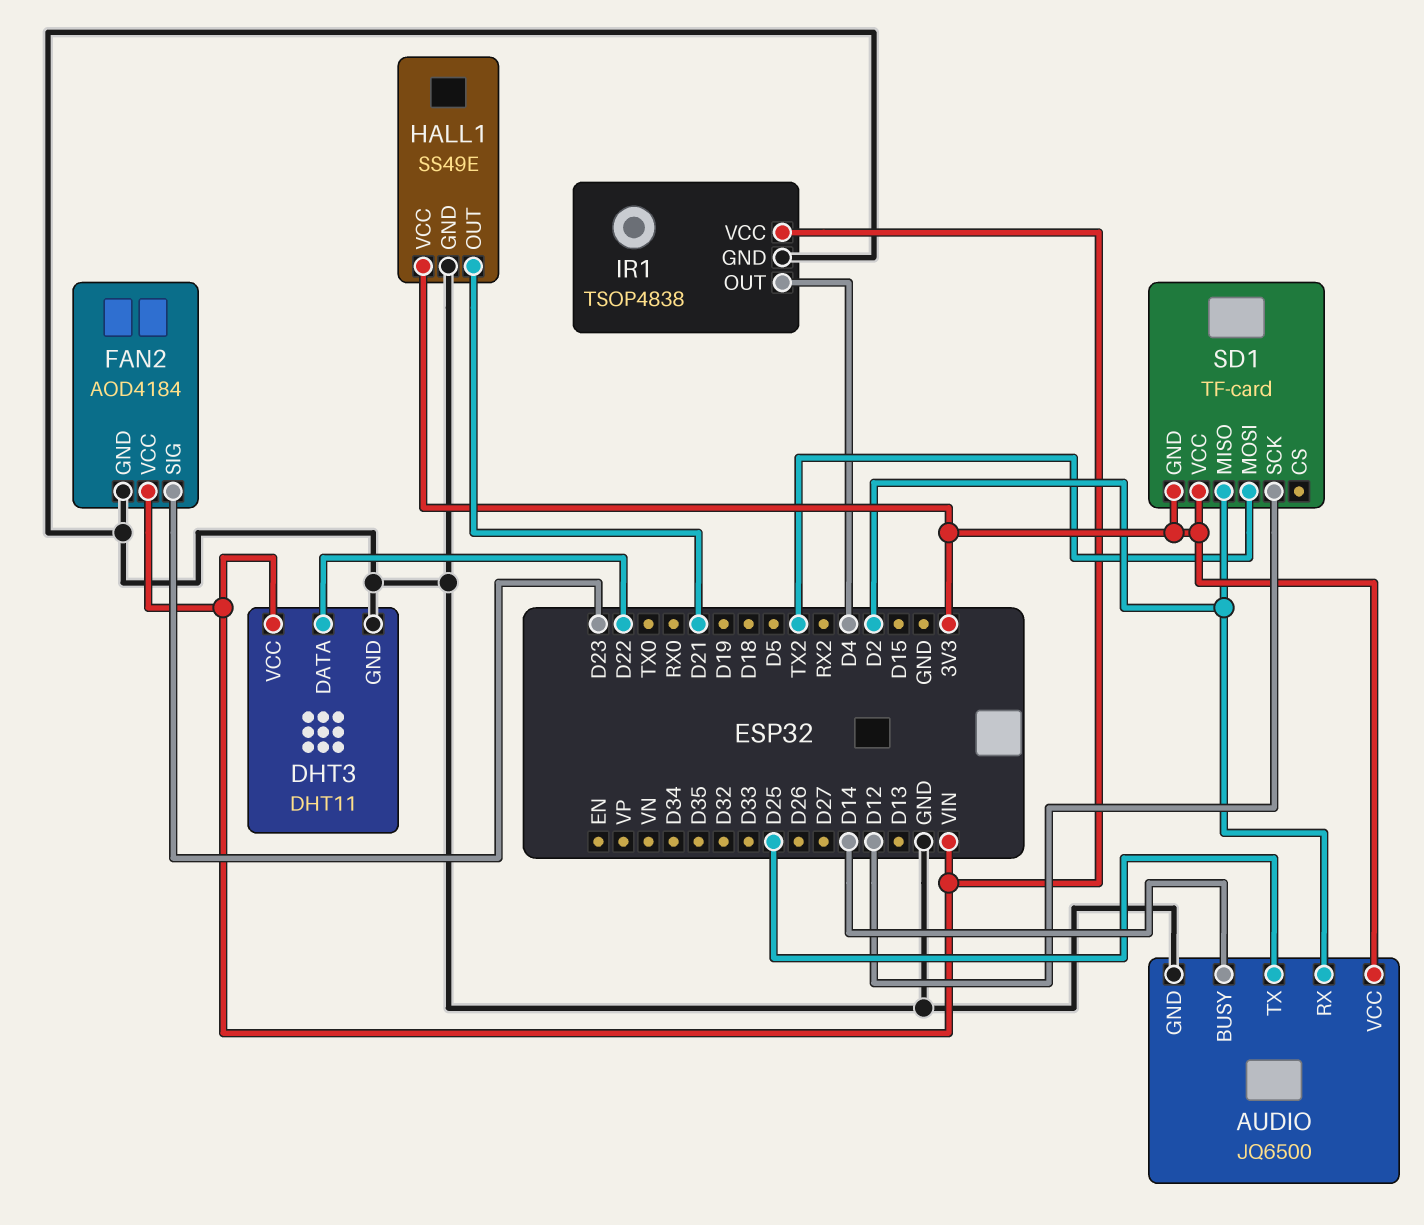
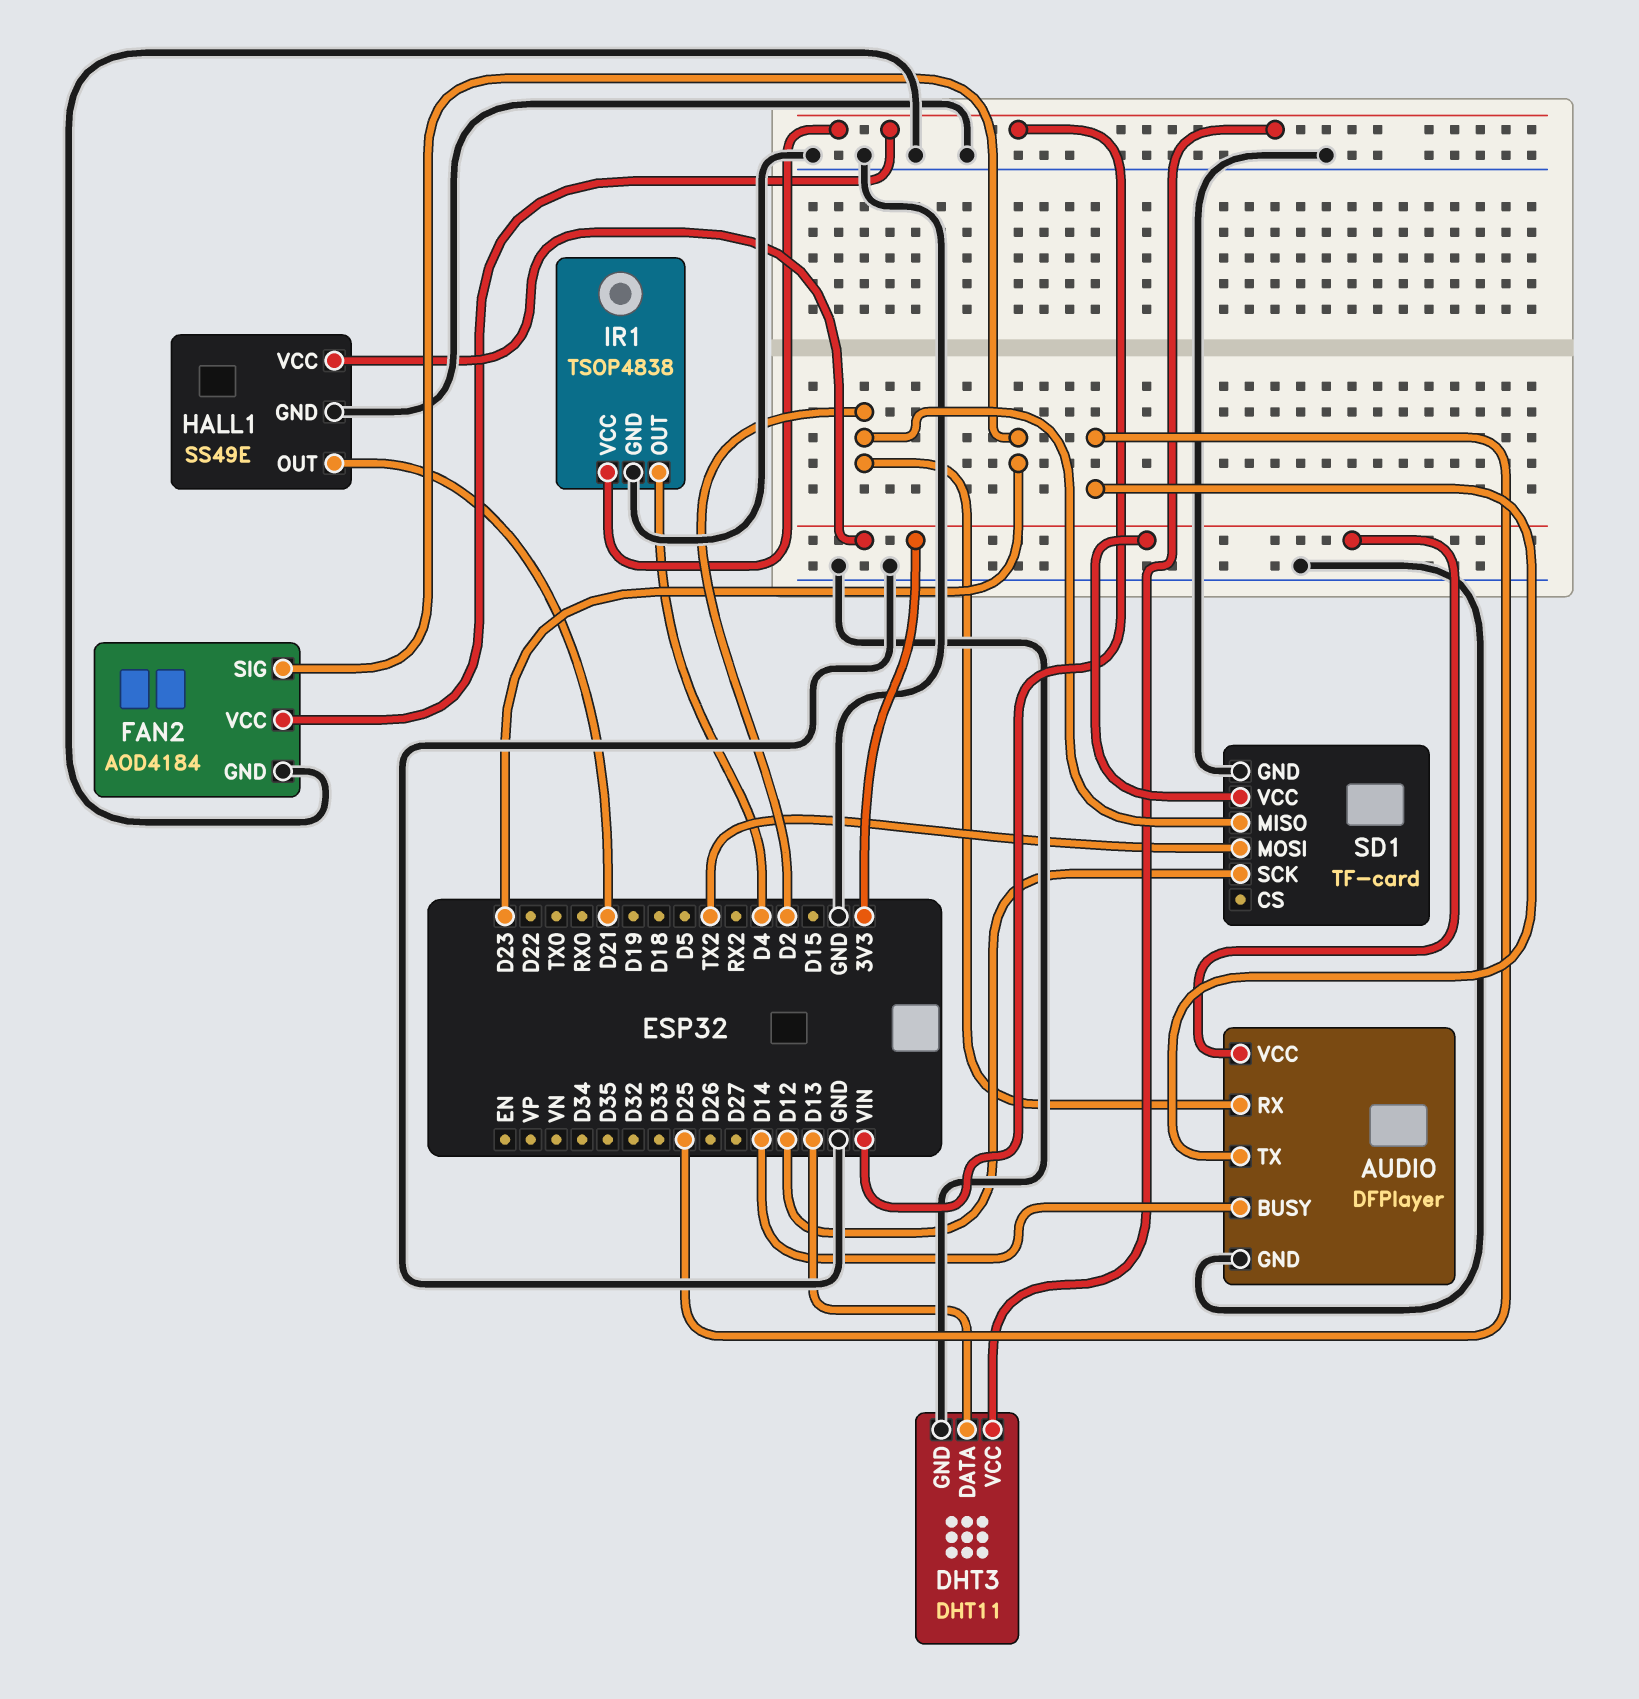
AUDIO: JQ6500 -> DFPlayer
DHT3 pin DATA: D22 -> D13
SD1 pin GND: 3V3 -> GND

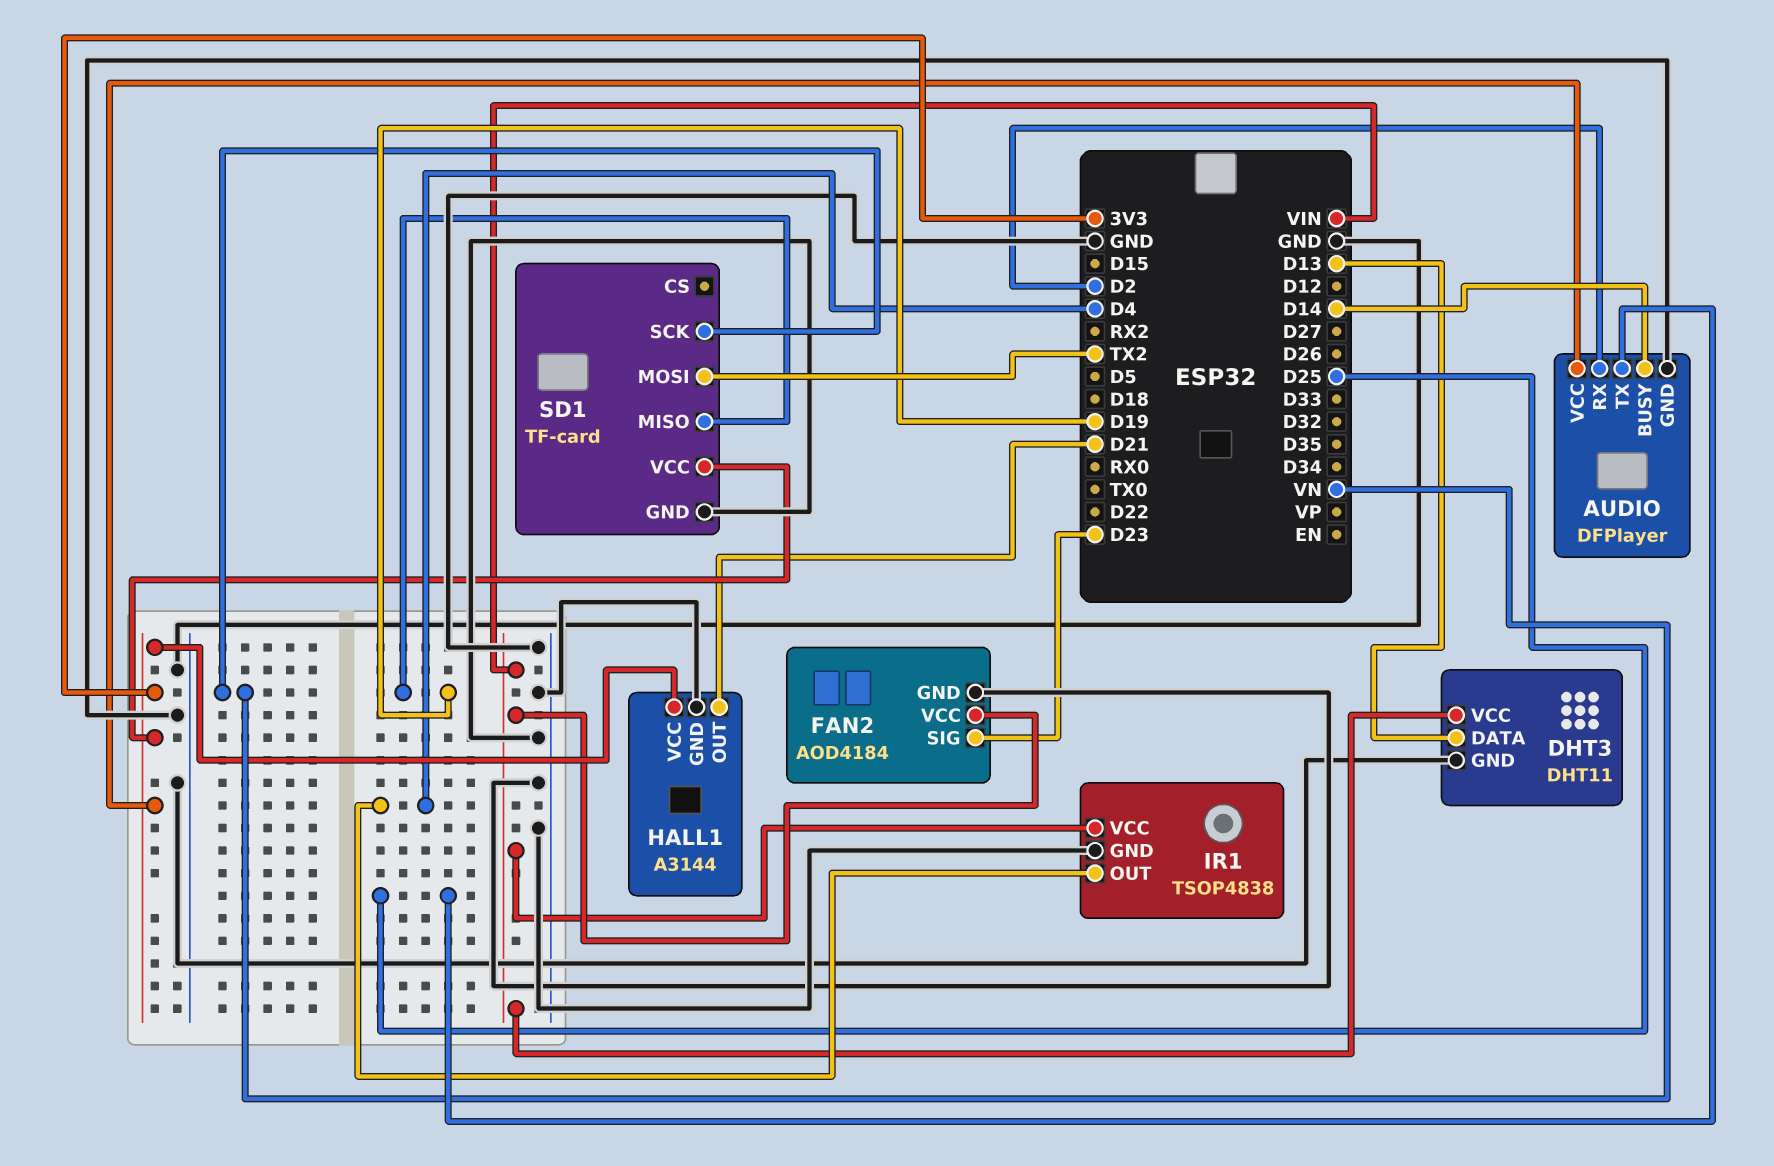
HALL1: SS49E -> A3144
SD1 pin MISO: D2 -> D19
SD1 pin SCK: D12 -> VN

